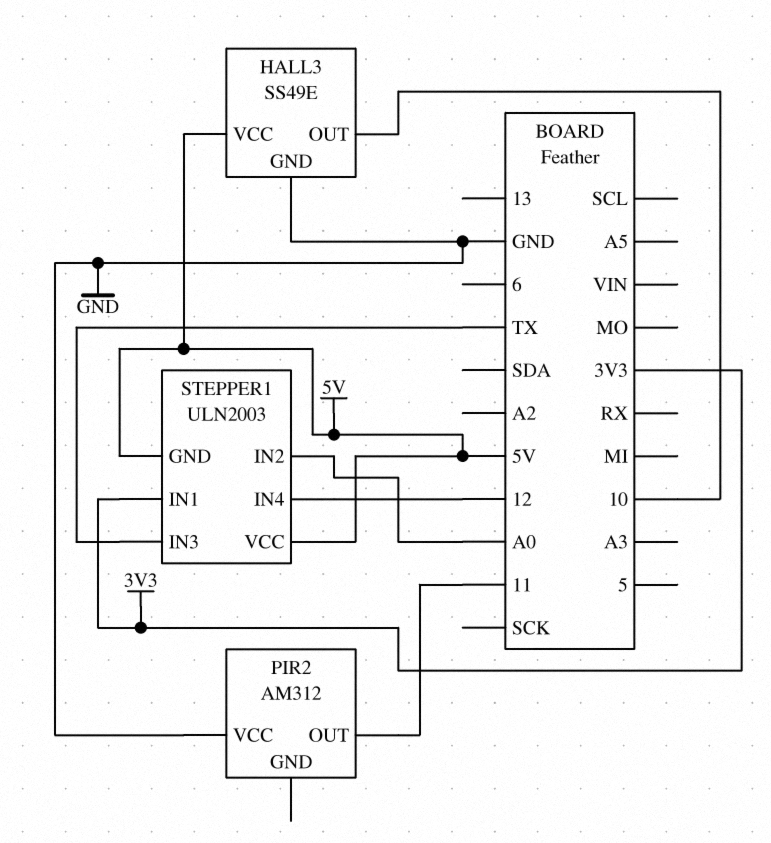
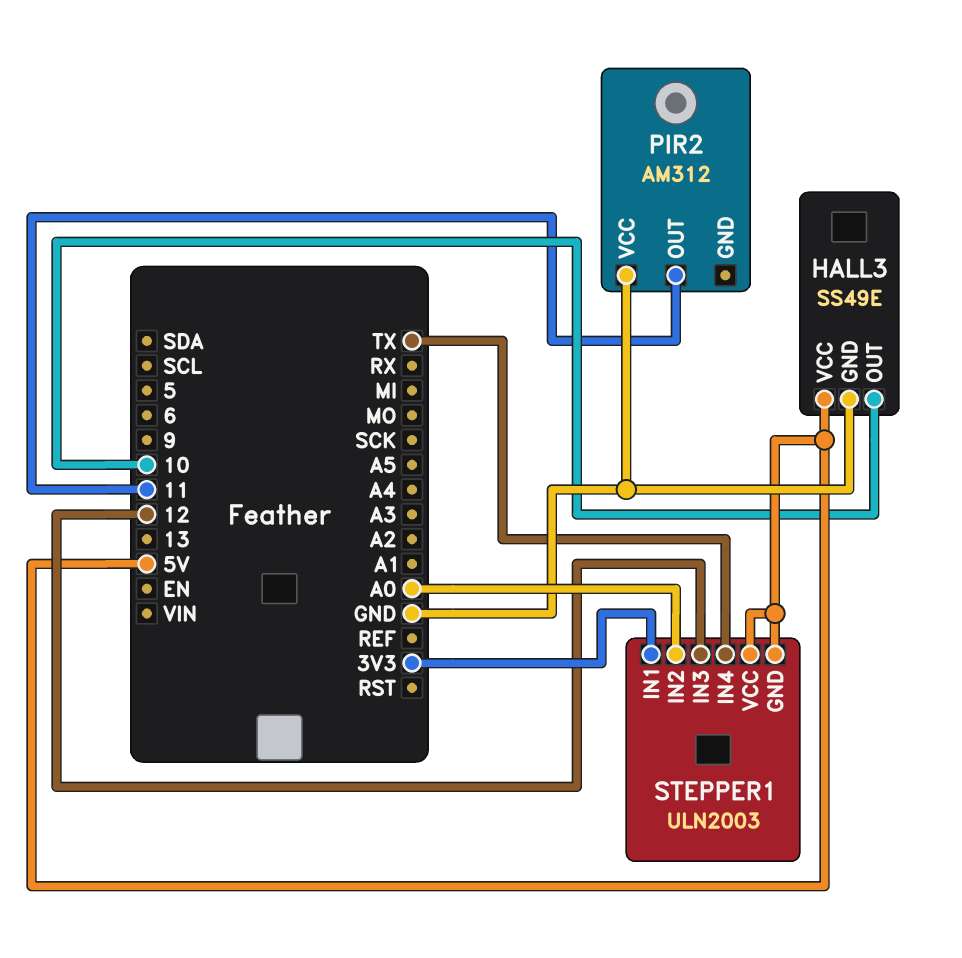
STEPPER1 pin IN3: TX -> 12
STEPPER1 pin IN4: 12 -> TX

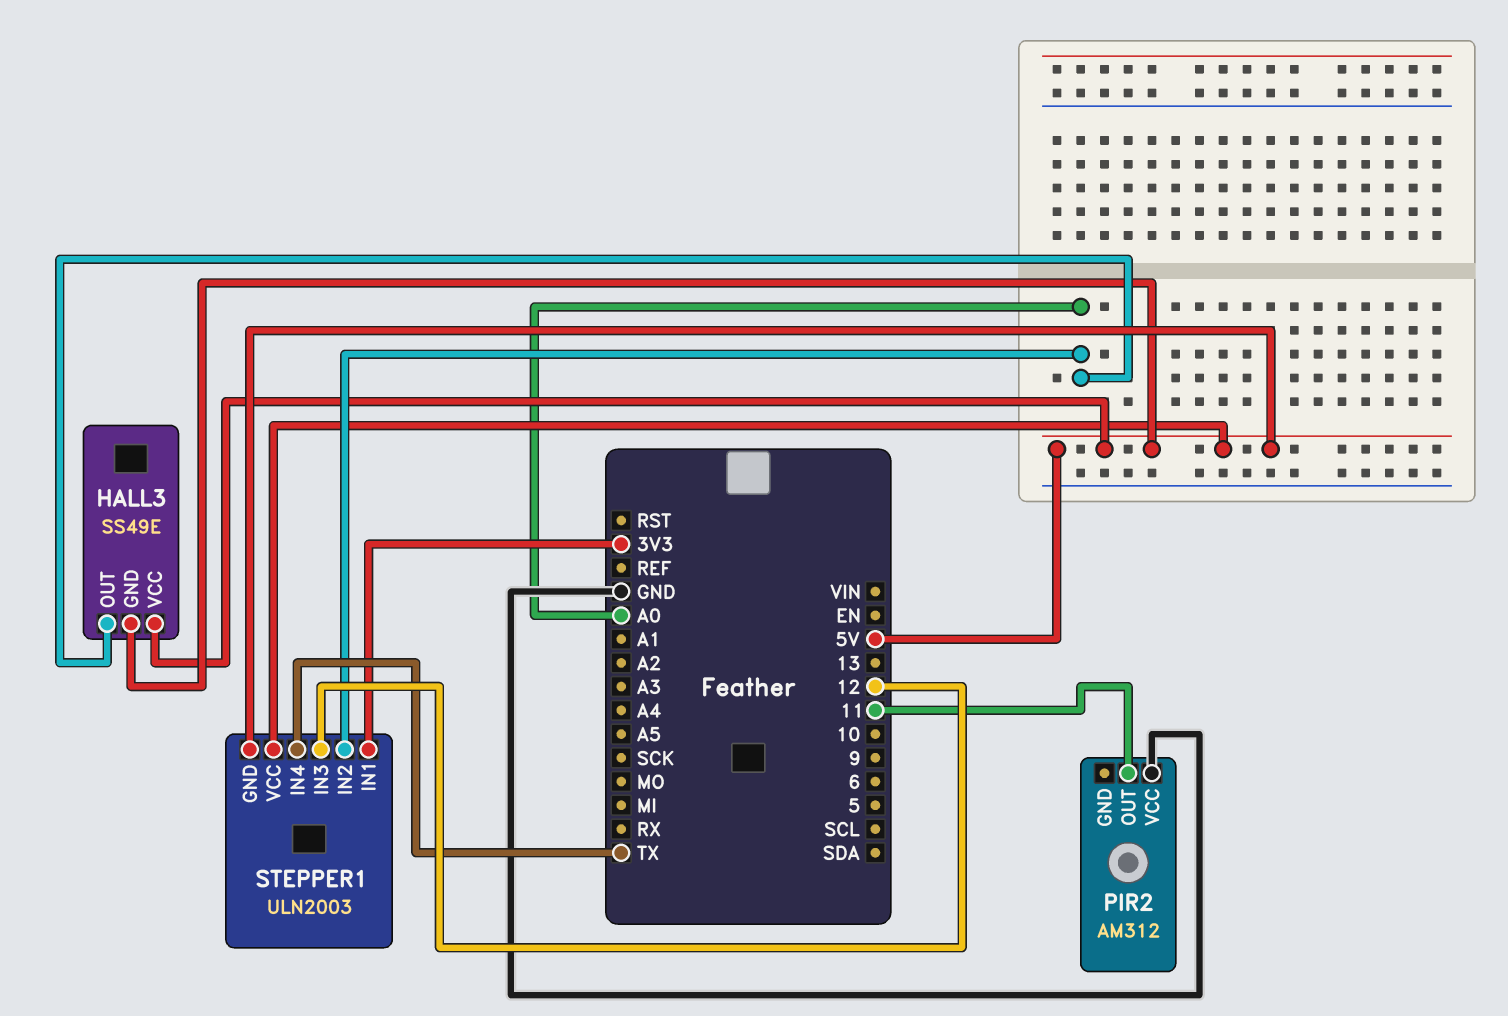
HALL3 pin GND: GND -> 5V
HALL3 pin OUT: 10 -> A0

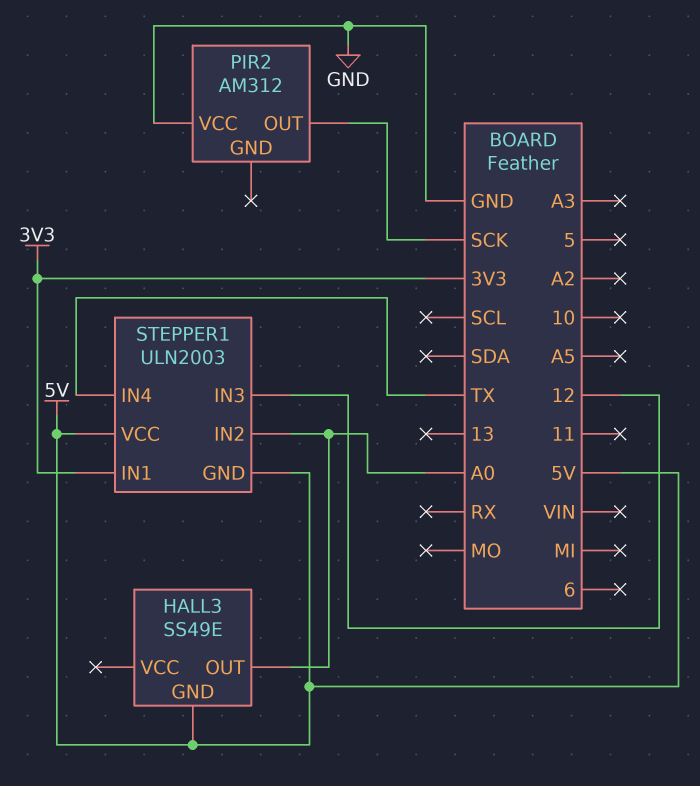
HALL3 pin VCC: 5V -> none
PIR2 pin OUT: 11 -> SCK

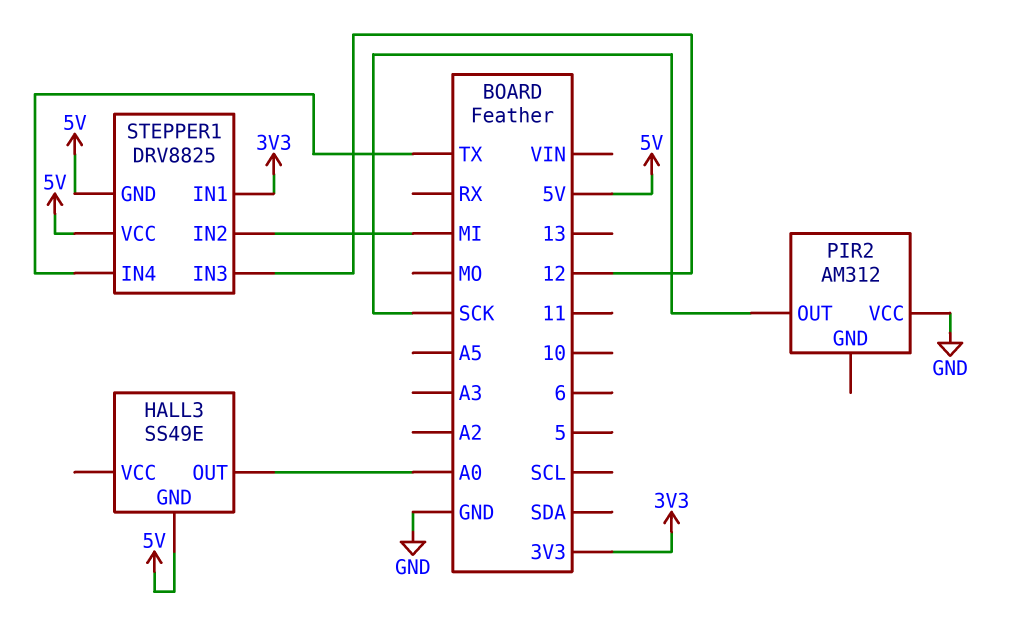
STEPPER1: ULN2003 -> DRV8825
STEPPER1 pin IN2: A0 -> MI

